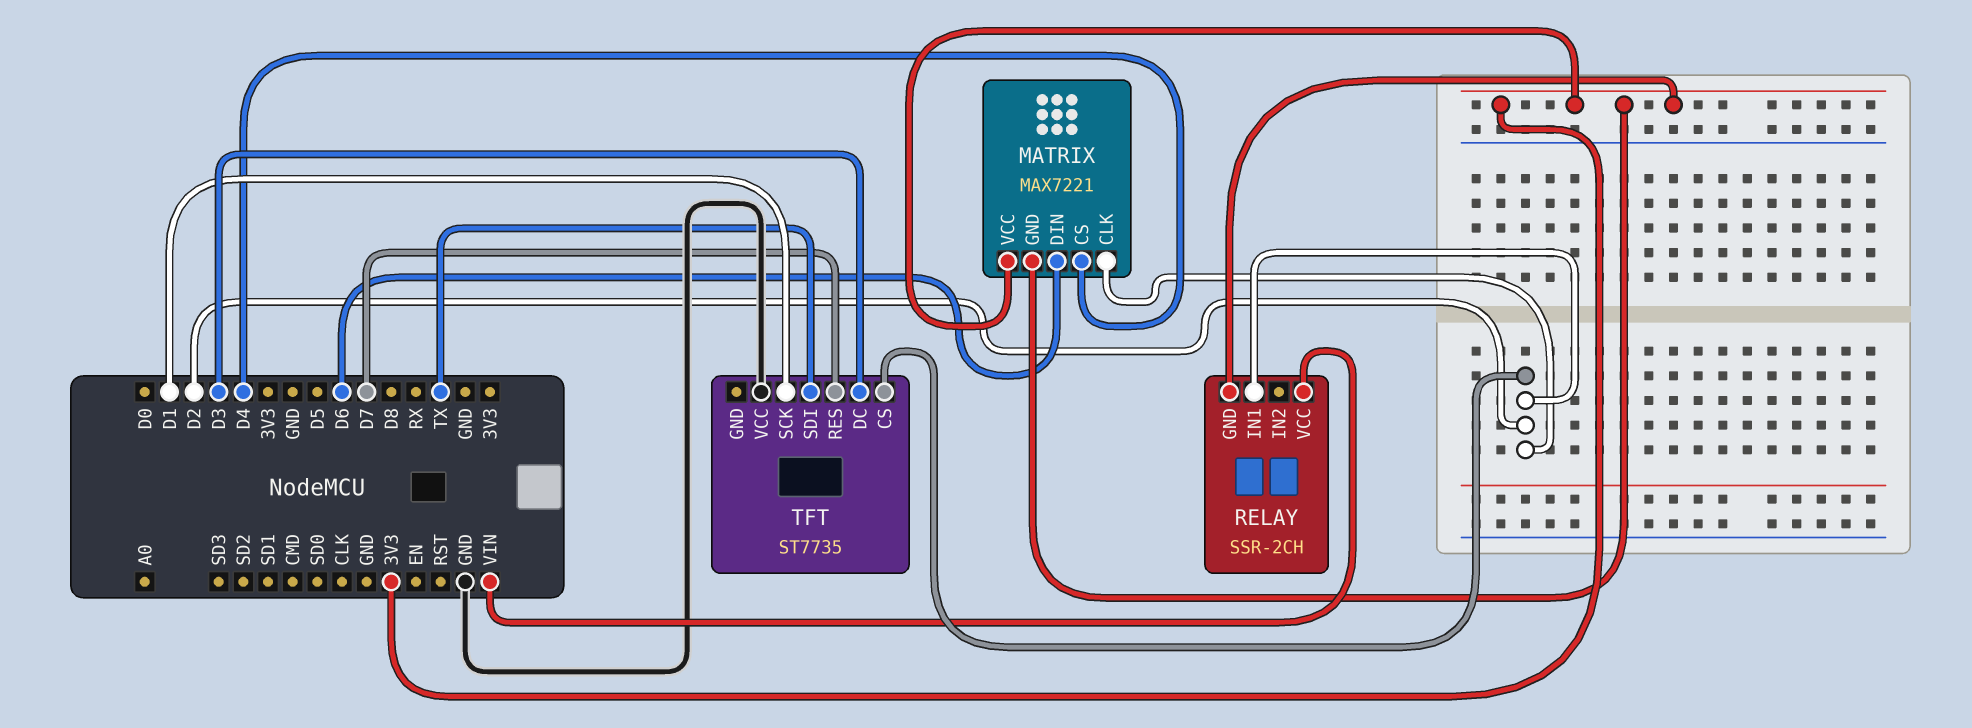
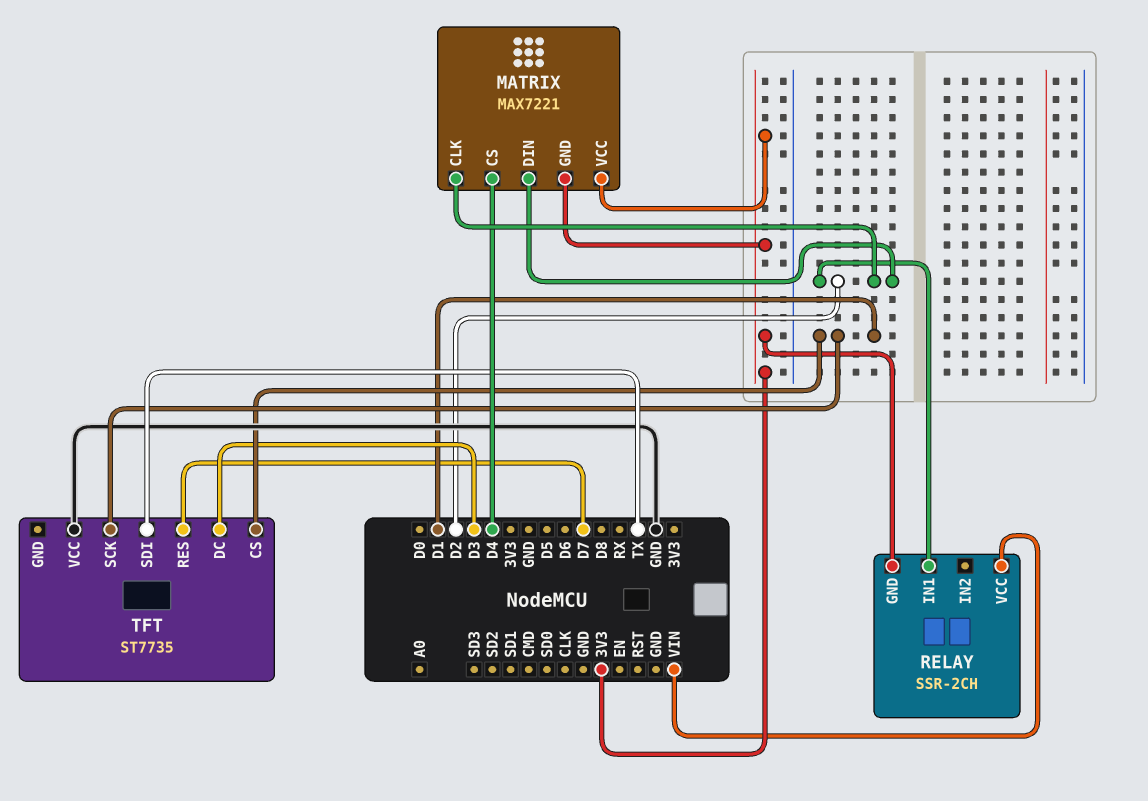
MATRIX pin DIN: D6 -> D2
TFT pin CS: D2 -> D1

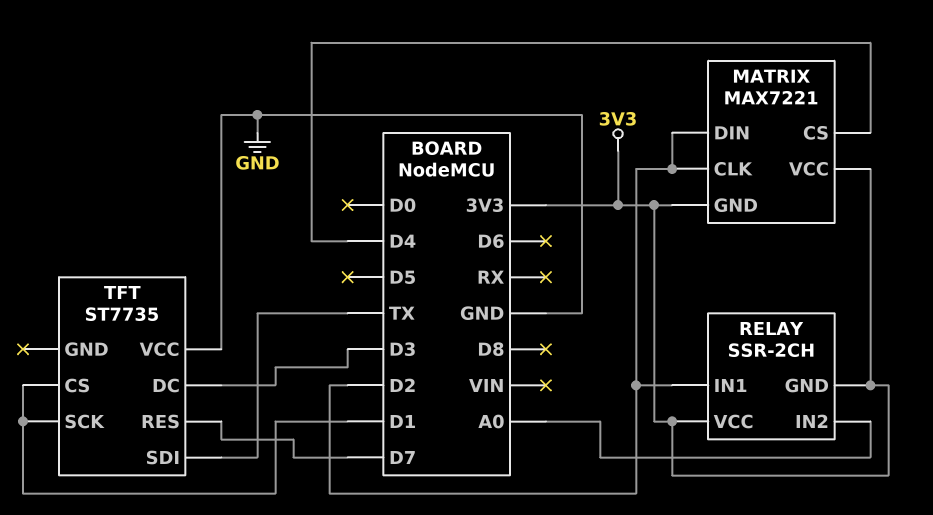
RELAY pin IN2: none -> A0
RELAY pin VCC: VIN -> 3V3

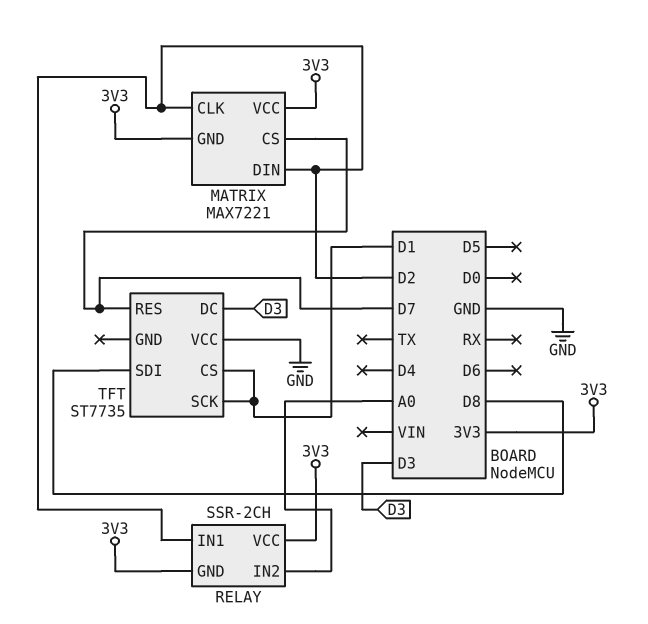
MATRIX pin CS: D4 -> D7
TFT pin SDI: TX -> D8

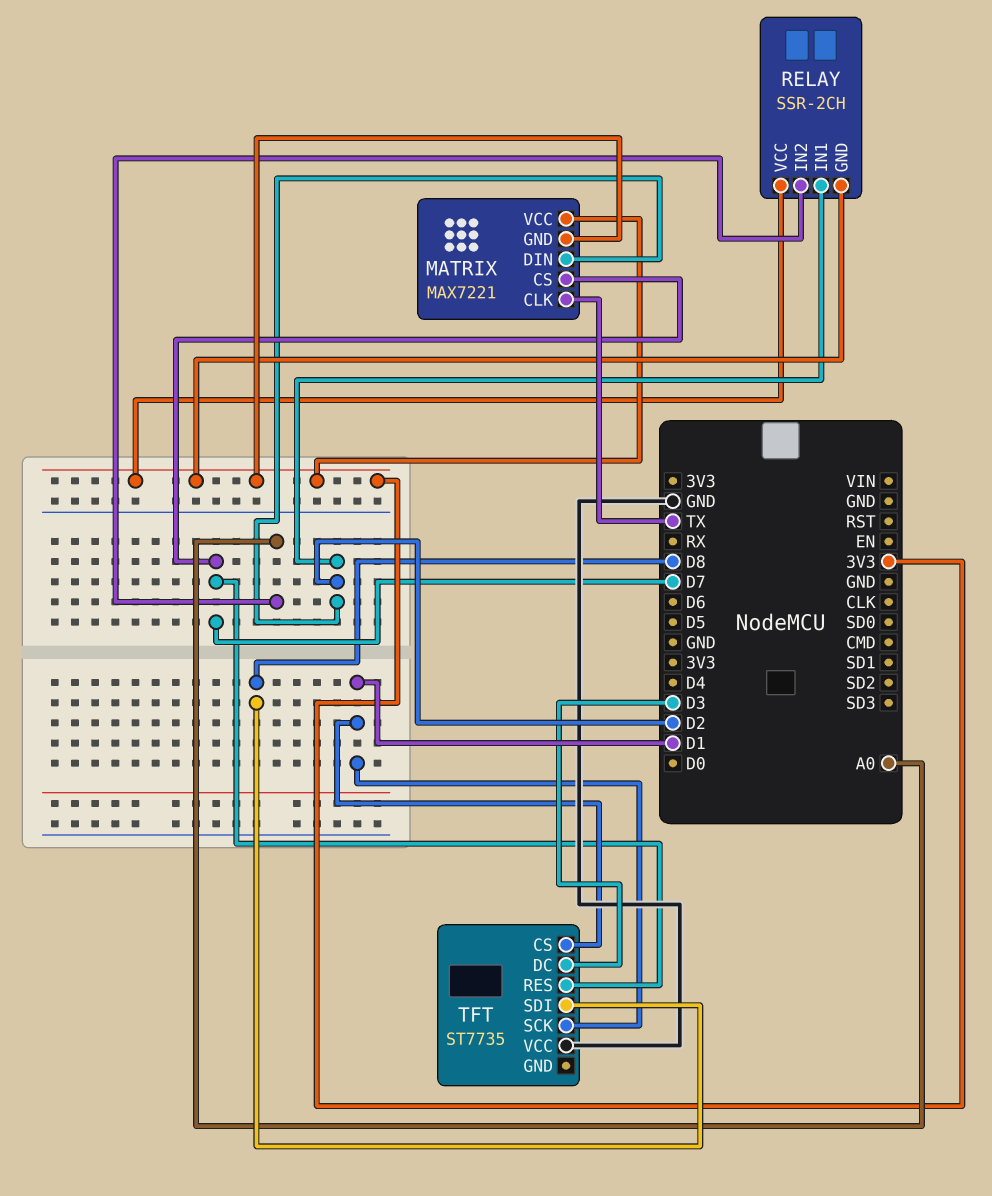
MATRIX pin CLK: D2 -> TX

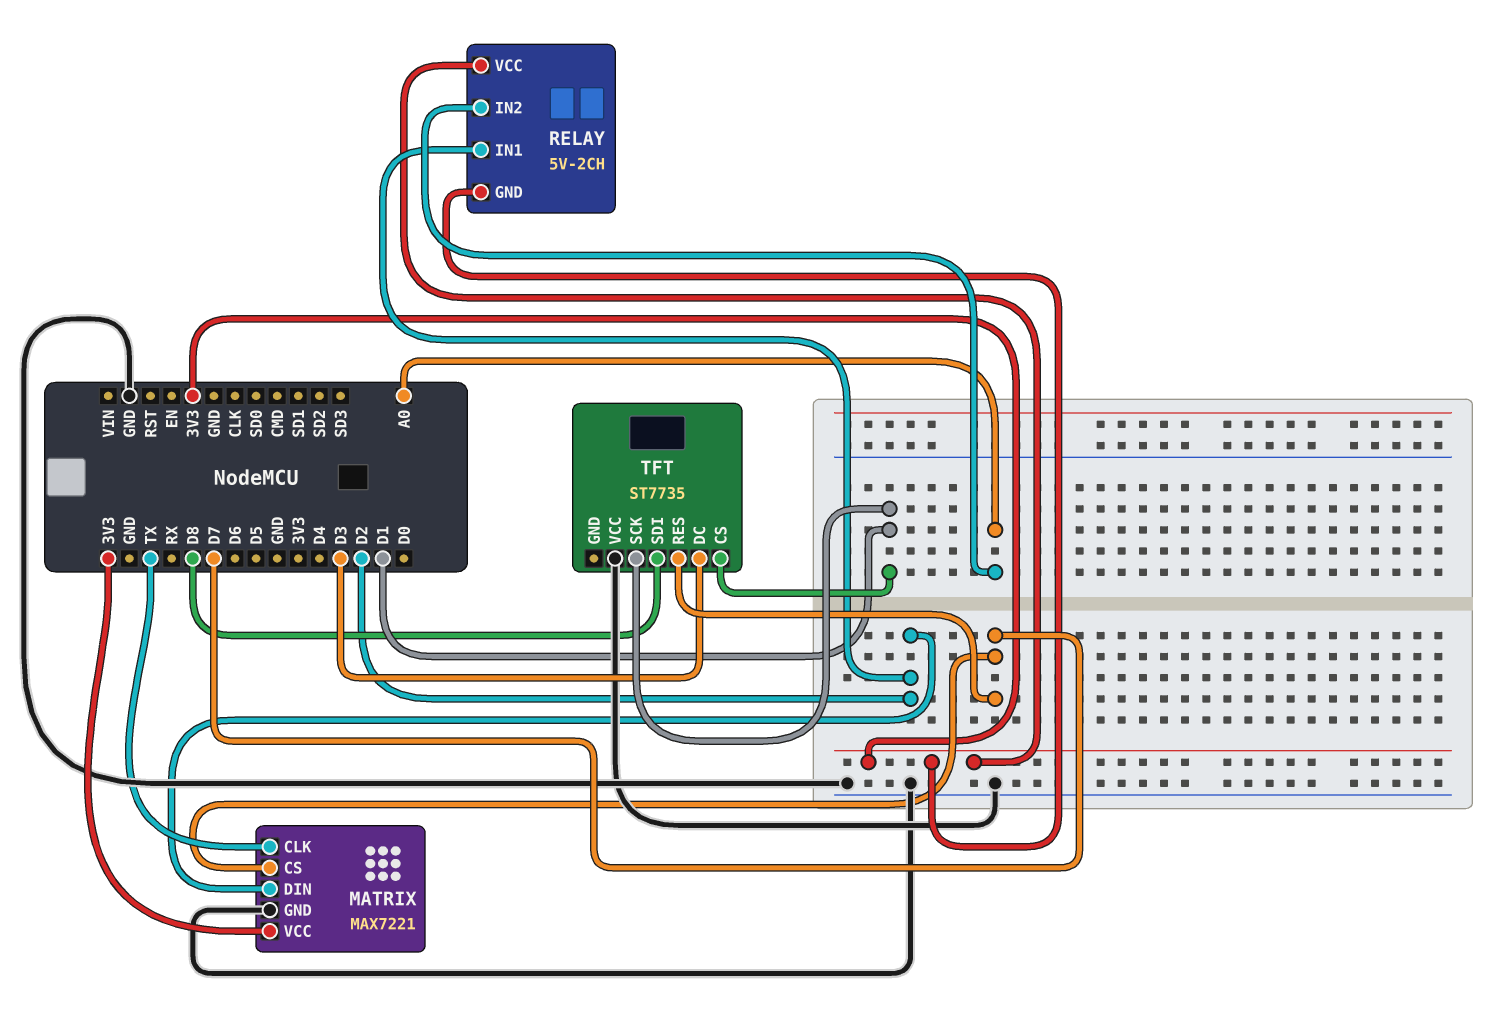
MATRIX pin GND: 3V3 -> GND
RELAY: SSR-2CH -> 5V-2CH

